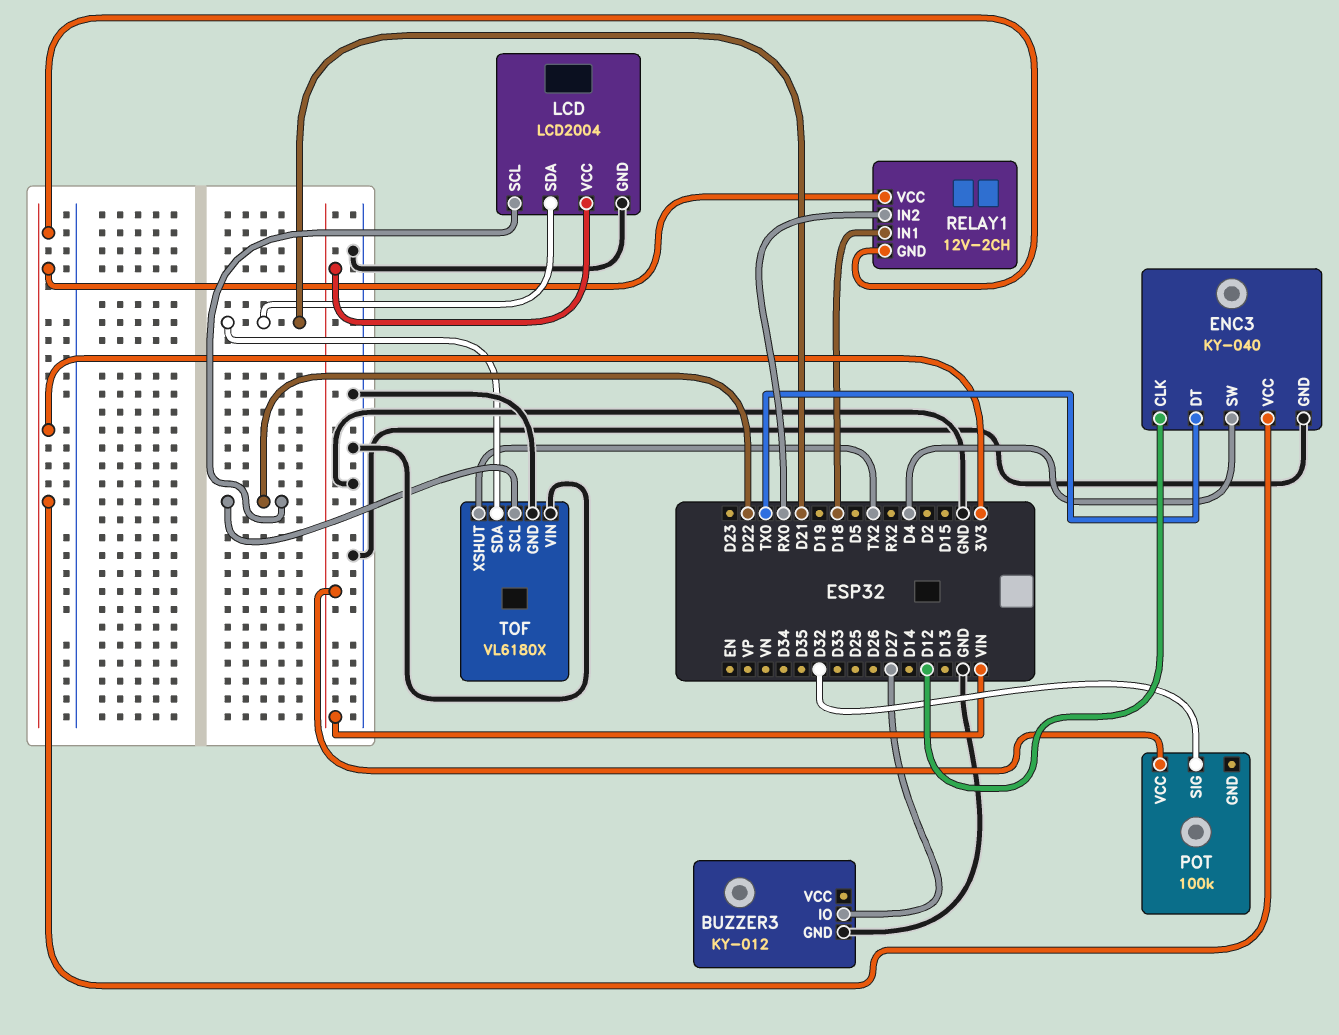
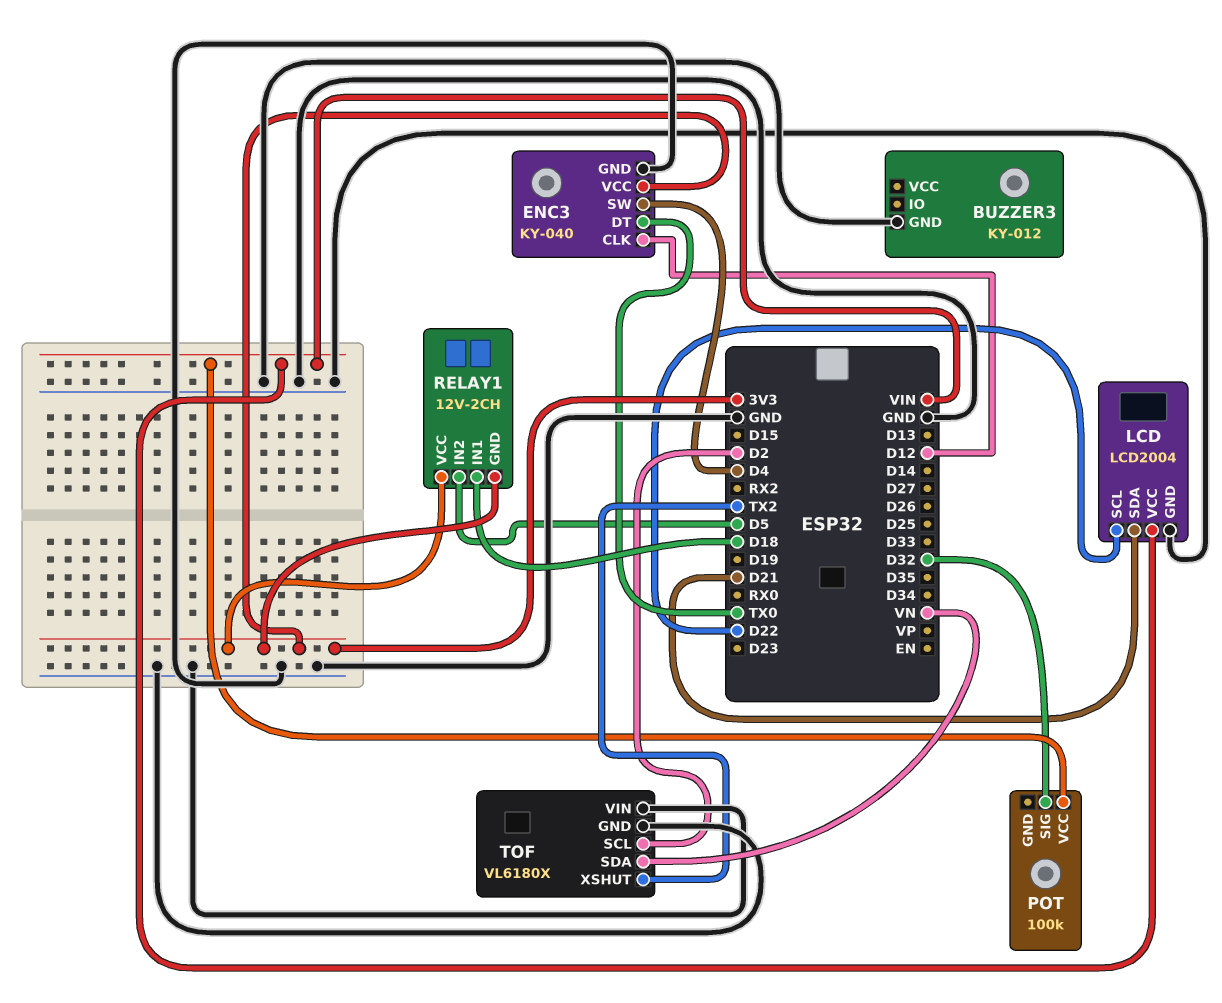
BUZZER3 pin IO: D27 -> none
RELAY1 pin IN2: RX0 -> D5
TOF pin SCL: D22 -> D2
TOF pin SDA: D21 -> VN

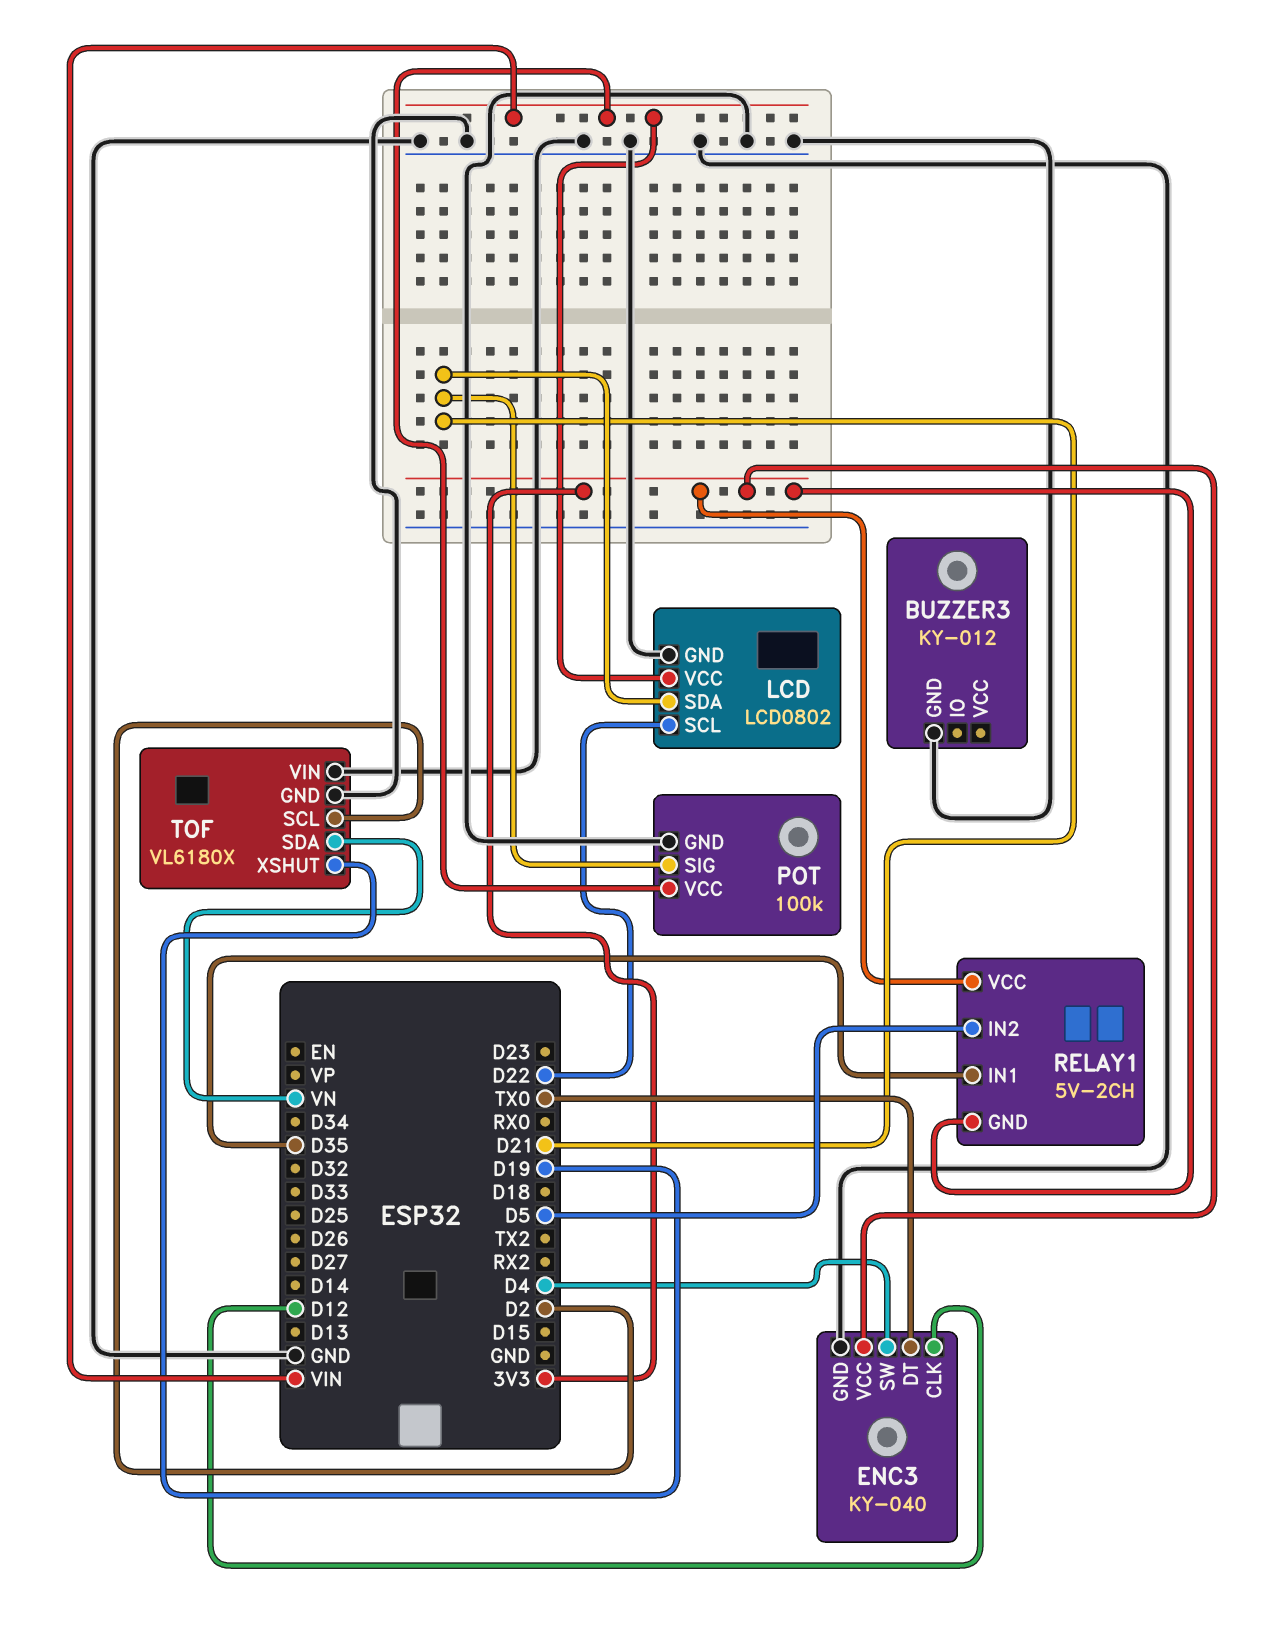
LCD: LCD2004 -> LCD0802
POT pin GND: none -> GND
POT pin SIG: D32 -> D21
RELAY1: 12V-2CH -> 5V-2CH
RELAY1 pin IN1: D18 -> D35
TOF pin XSHUT: TX2 -> D19

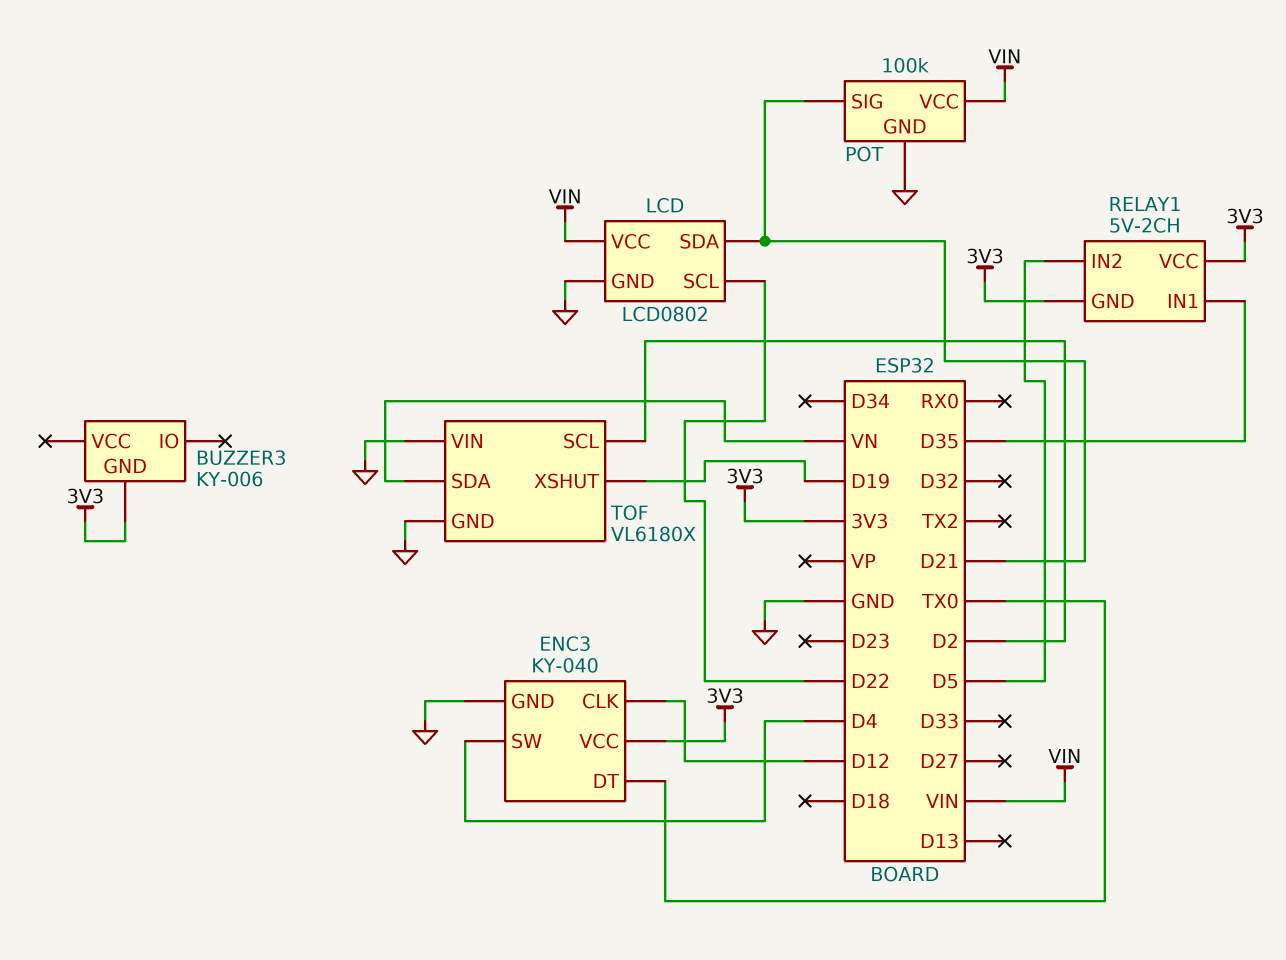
BUZZER3: KY-012 -> KY-006
BUZZER3 pin GND: GND -> 3V3

